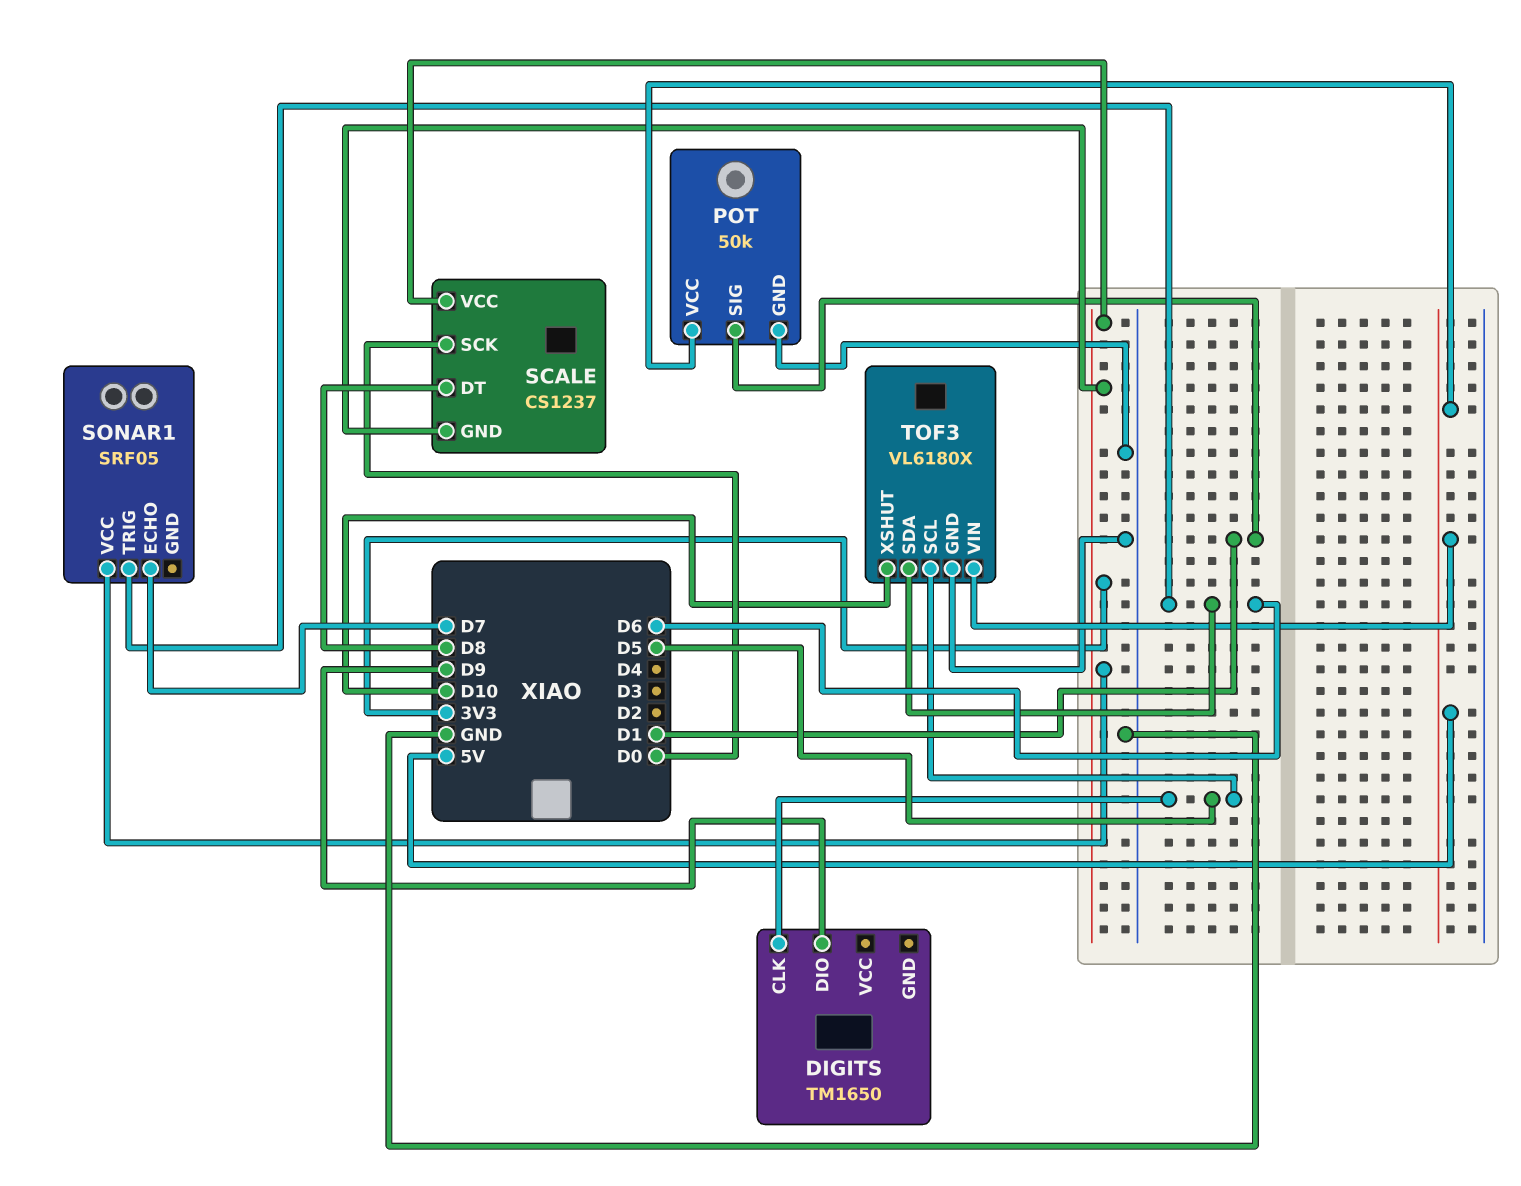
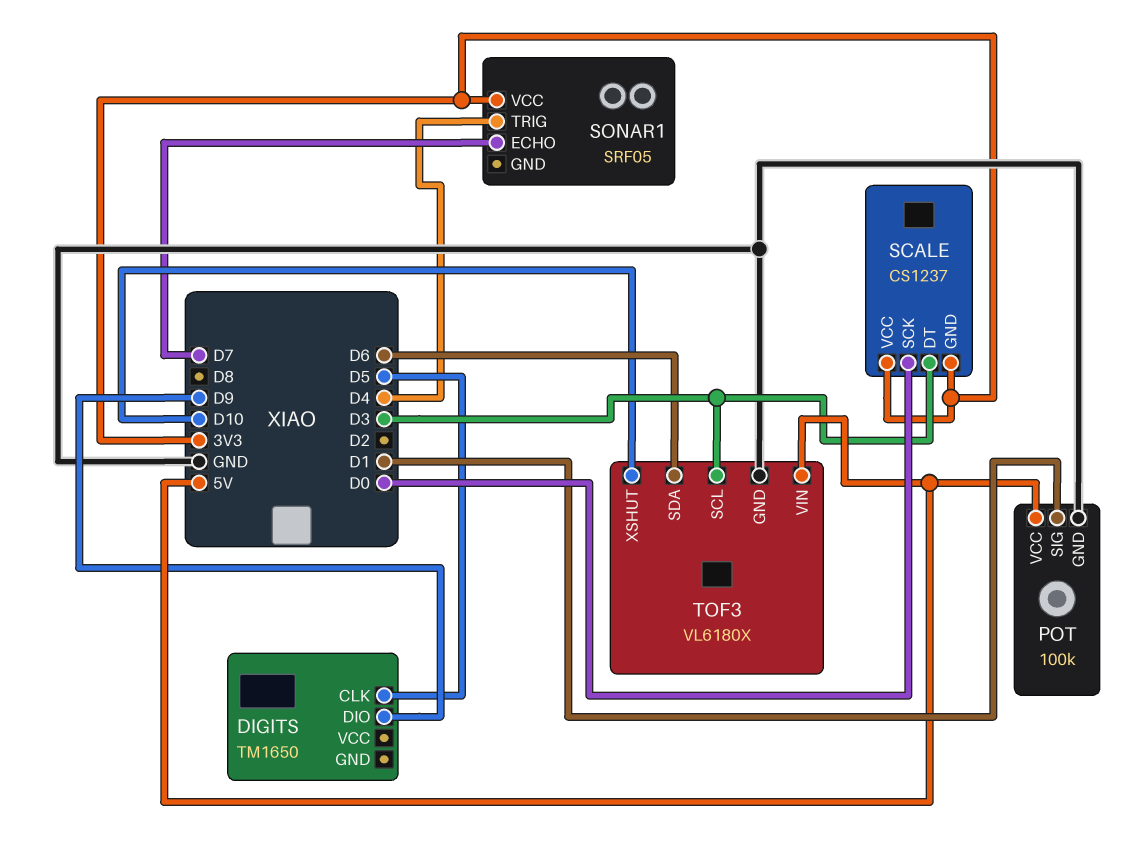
POT: 50k -> 100k
SCALE pin DT: D8 -> D3
SONAR1 pin TRIG: D6 -> D4
TOF3 pin SCL: D5 -> D3

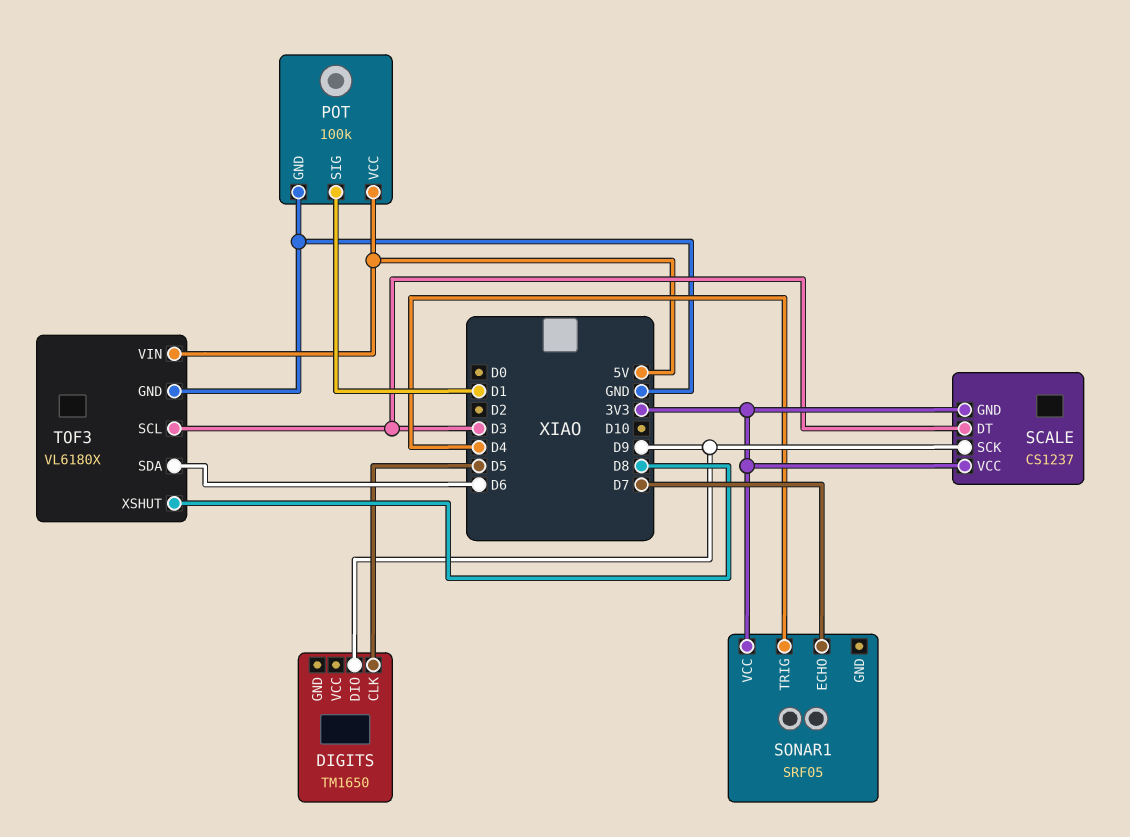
SCALE pin SCK: D0 -> D9
TOF3 pin XSHUT: D10 -> D8

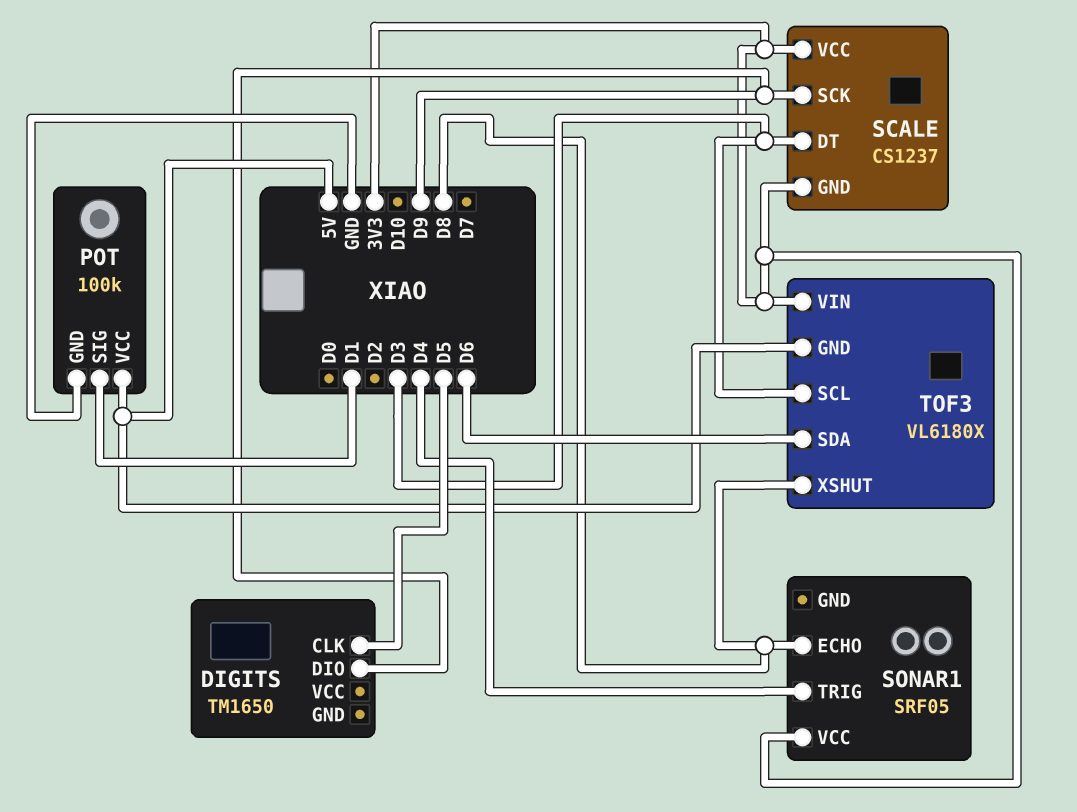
SONAR1 pin ECHO: D7 -> D8
TOF3 pin GND: GND -> 5V
TOF3 pin VIN: 5V -> 3V3

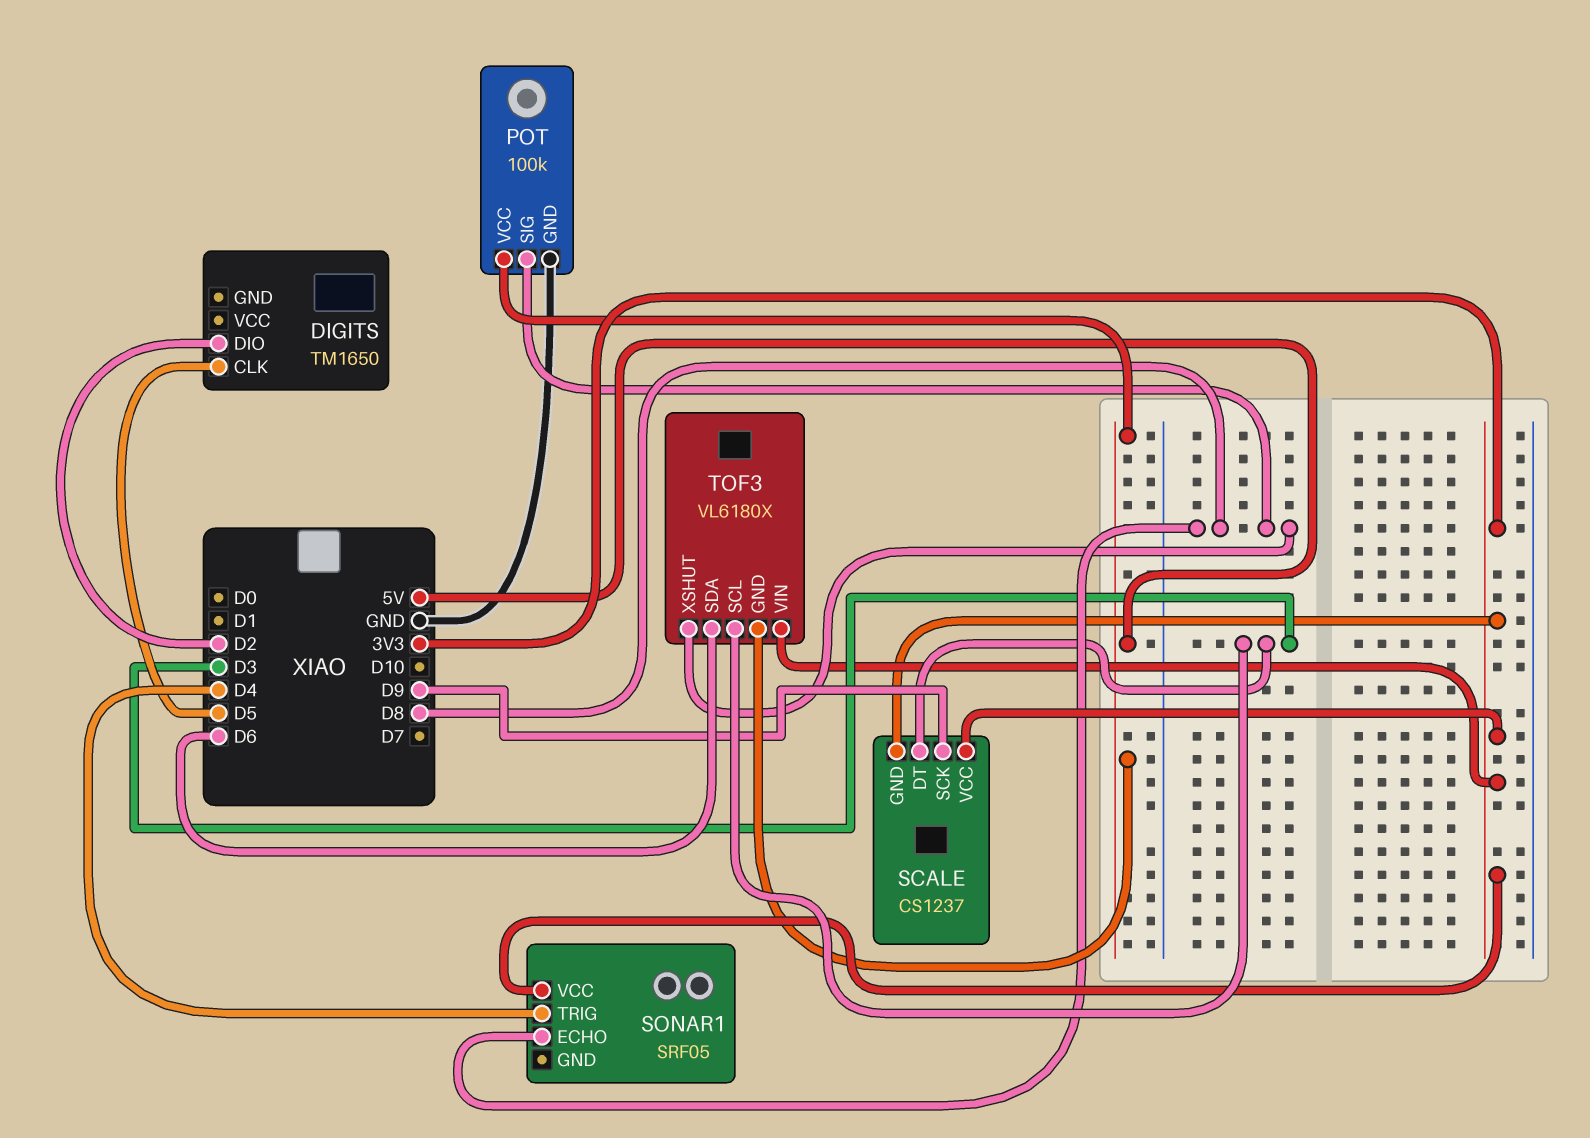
DIGITS pin DIO: D9 -> D2
POT pin SIG: D1 -> D8

